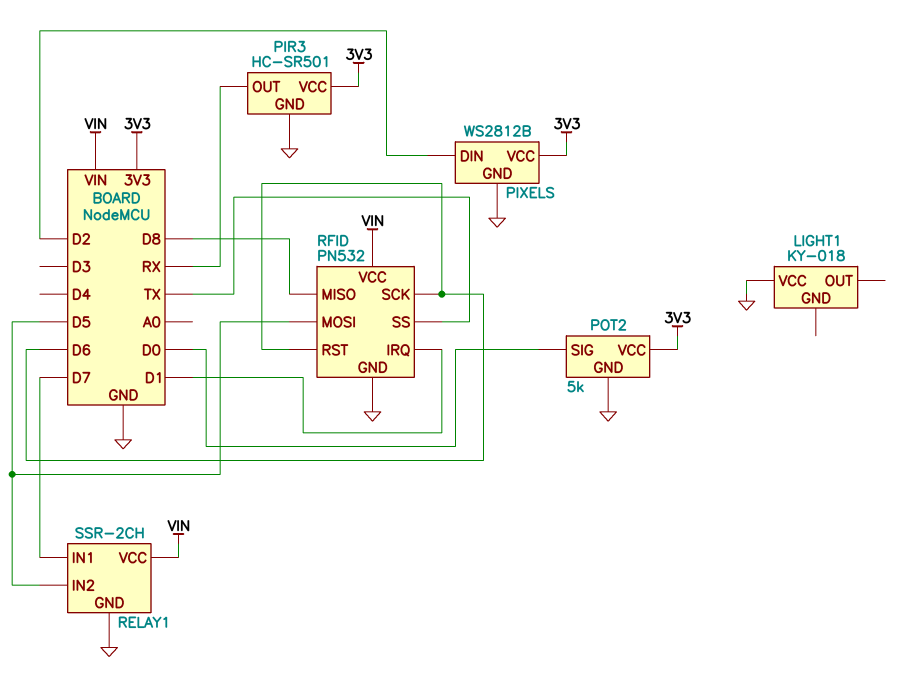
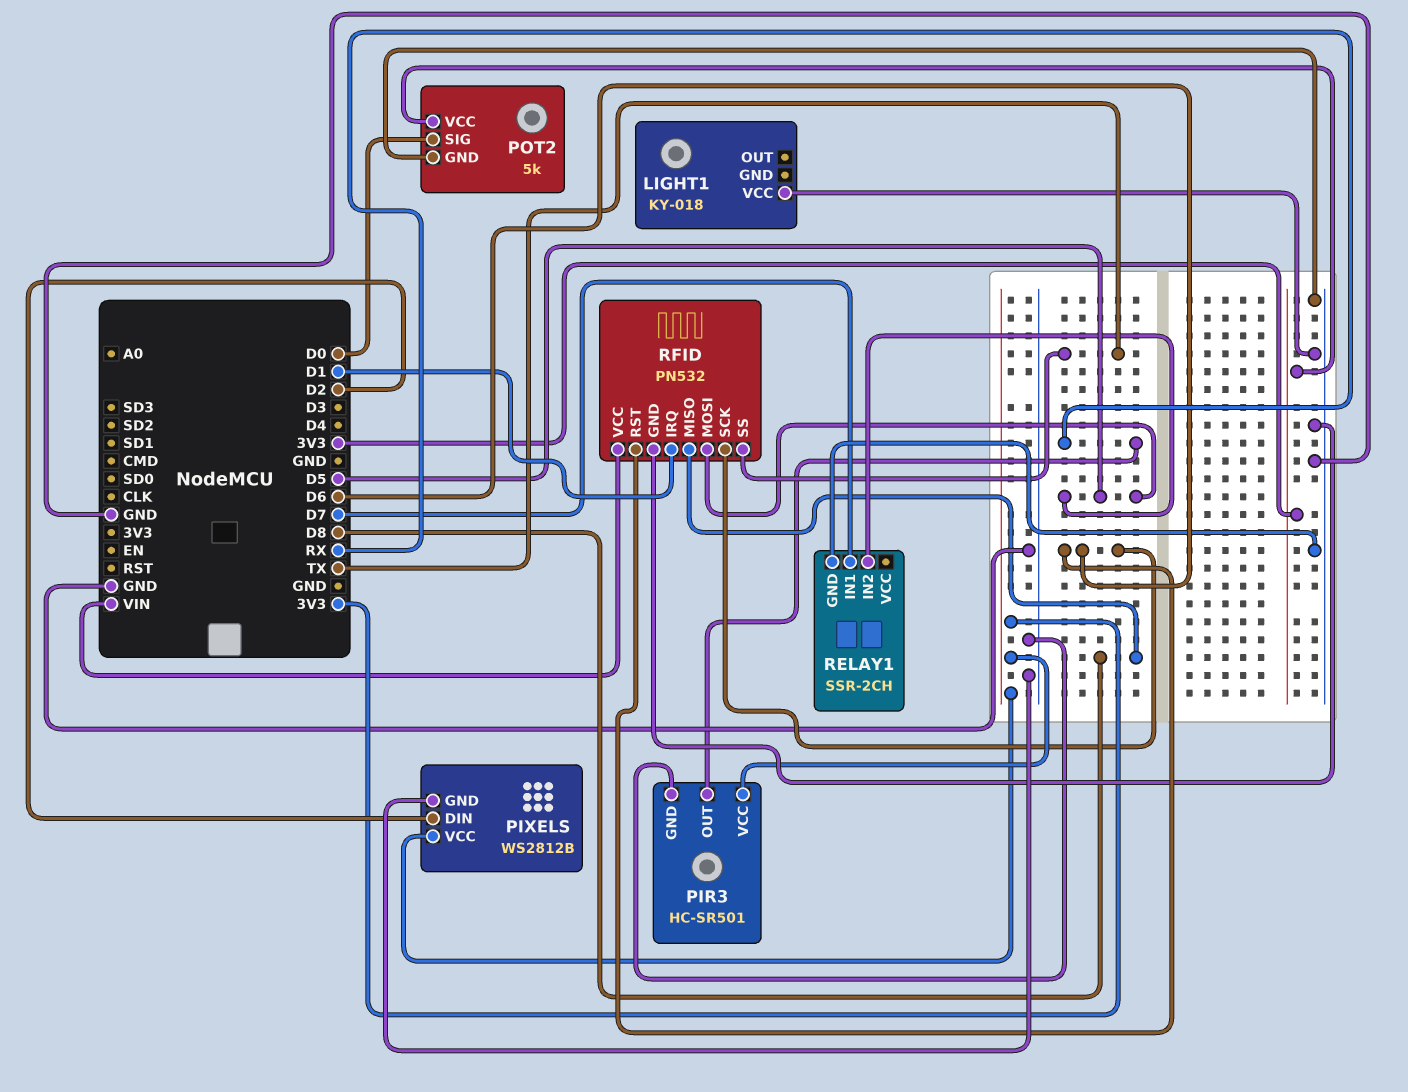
RELAY1 pin VCC: VIN -> none

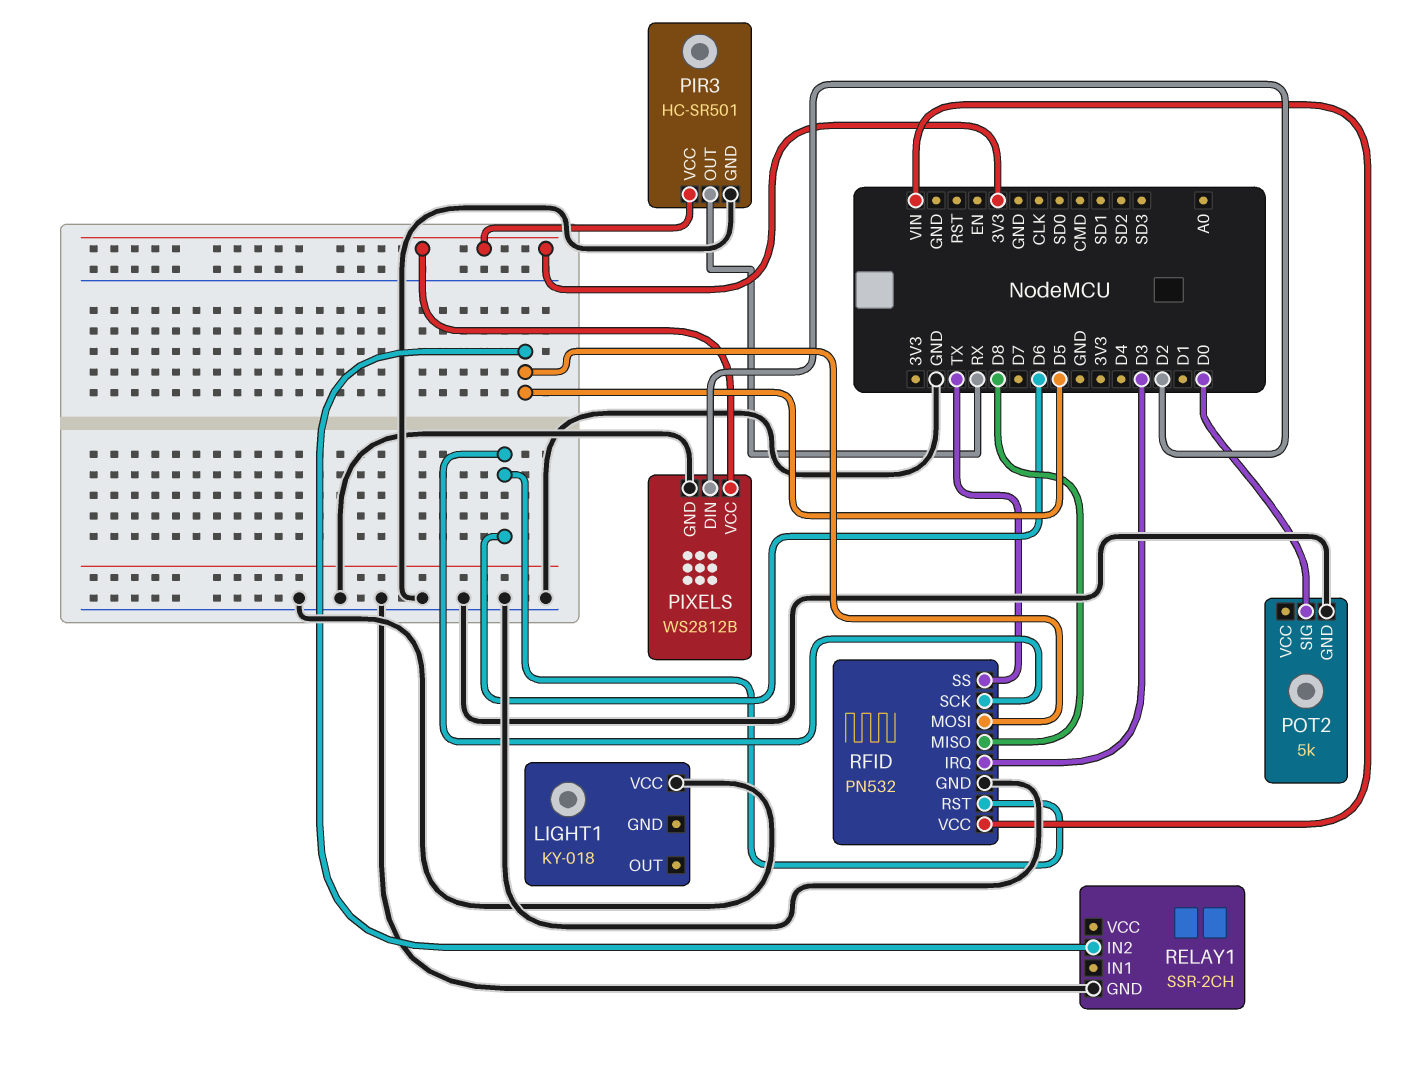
POT2 pin VCC: 3V3 -> none
RELAY1 pin IN1: D7 -> none
RFID pin IRQ: D1 -> D3

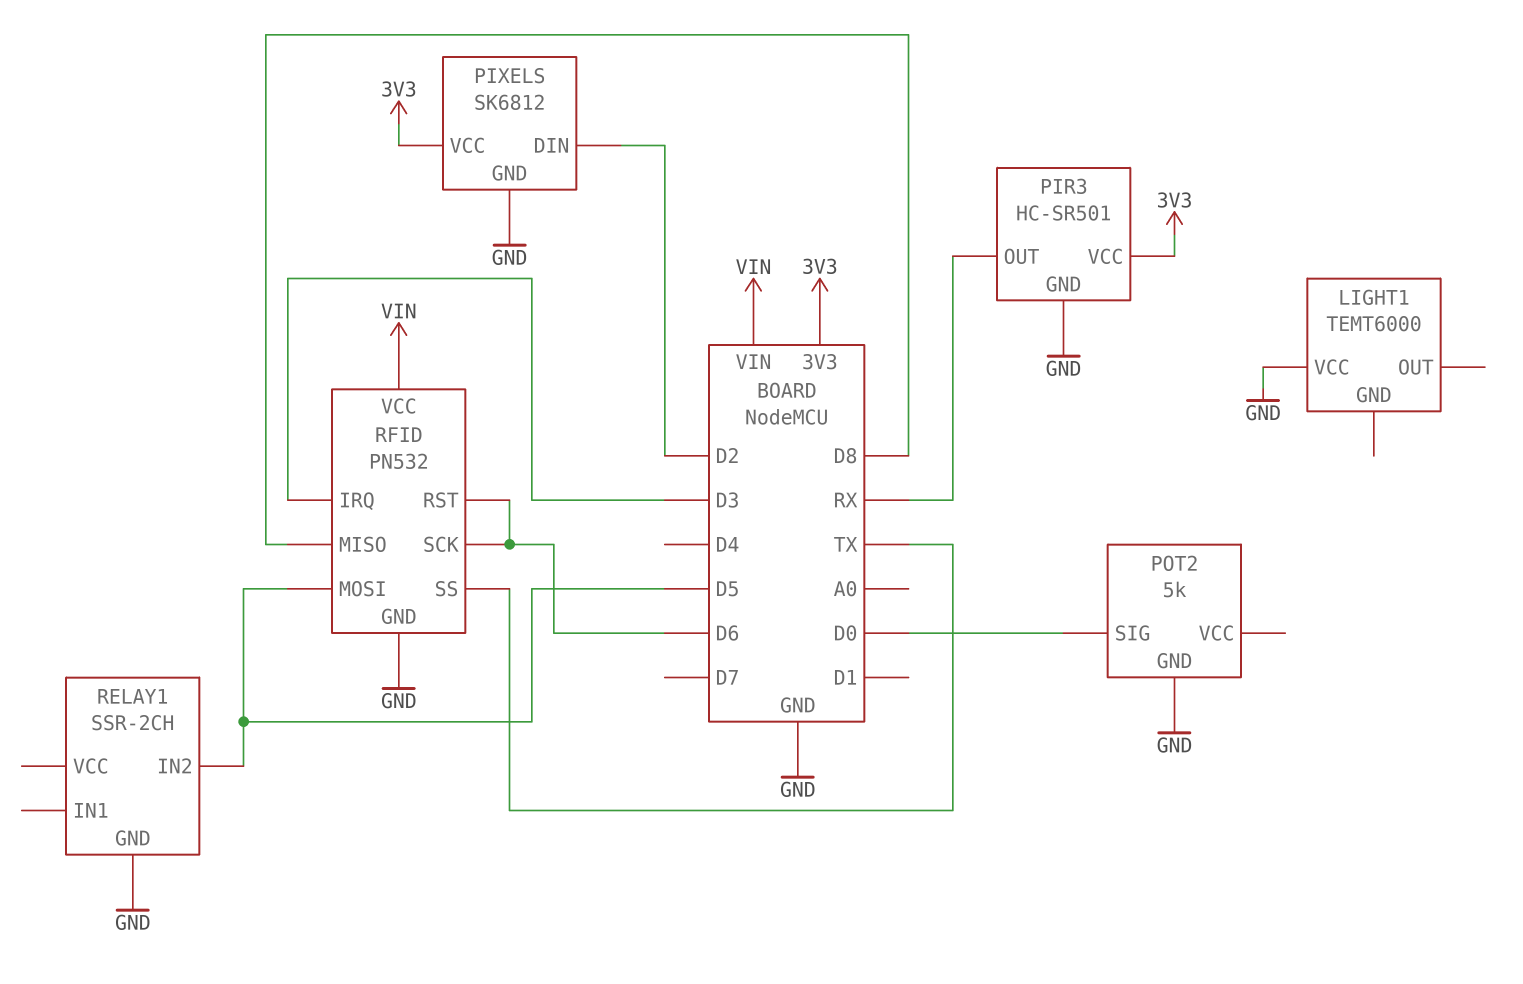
LIGHT1: KY-018 -> TEMT6000
PIXELS: WS2812B -> SK6812

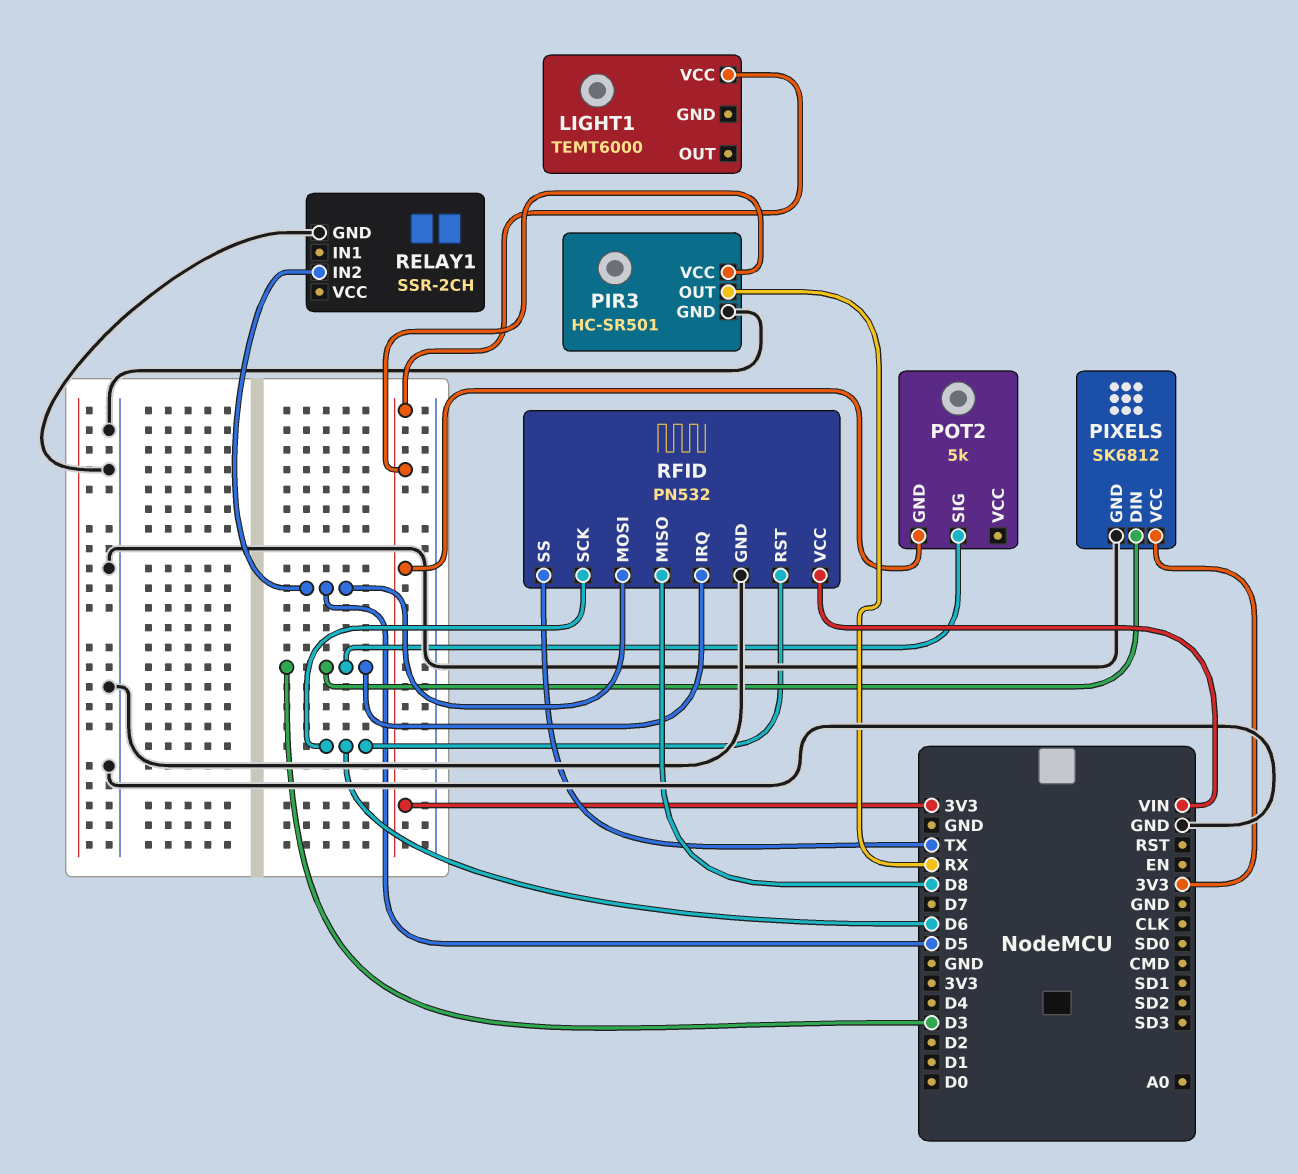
LIGHT1 pin VCC: GND -> 3V3
PIXELS pin DIN: D2 -> D3
POT2 pin GND: GND -> 3V3
POT2 pin SIG: D0 -> D3

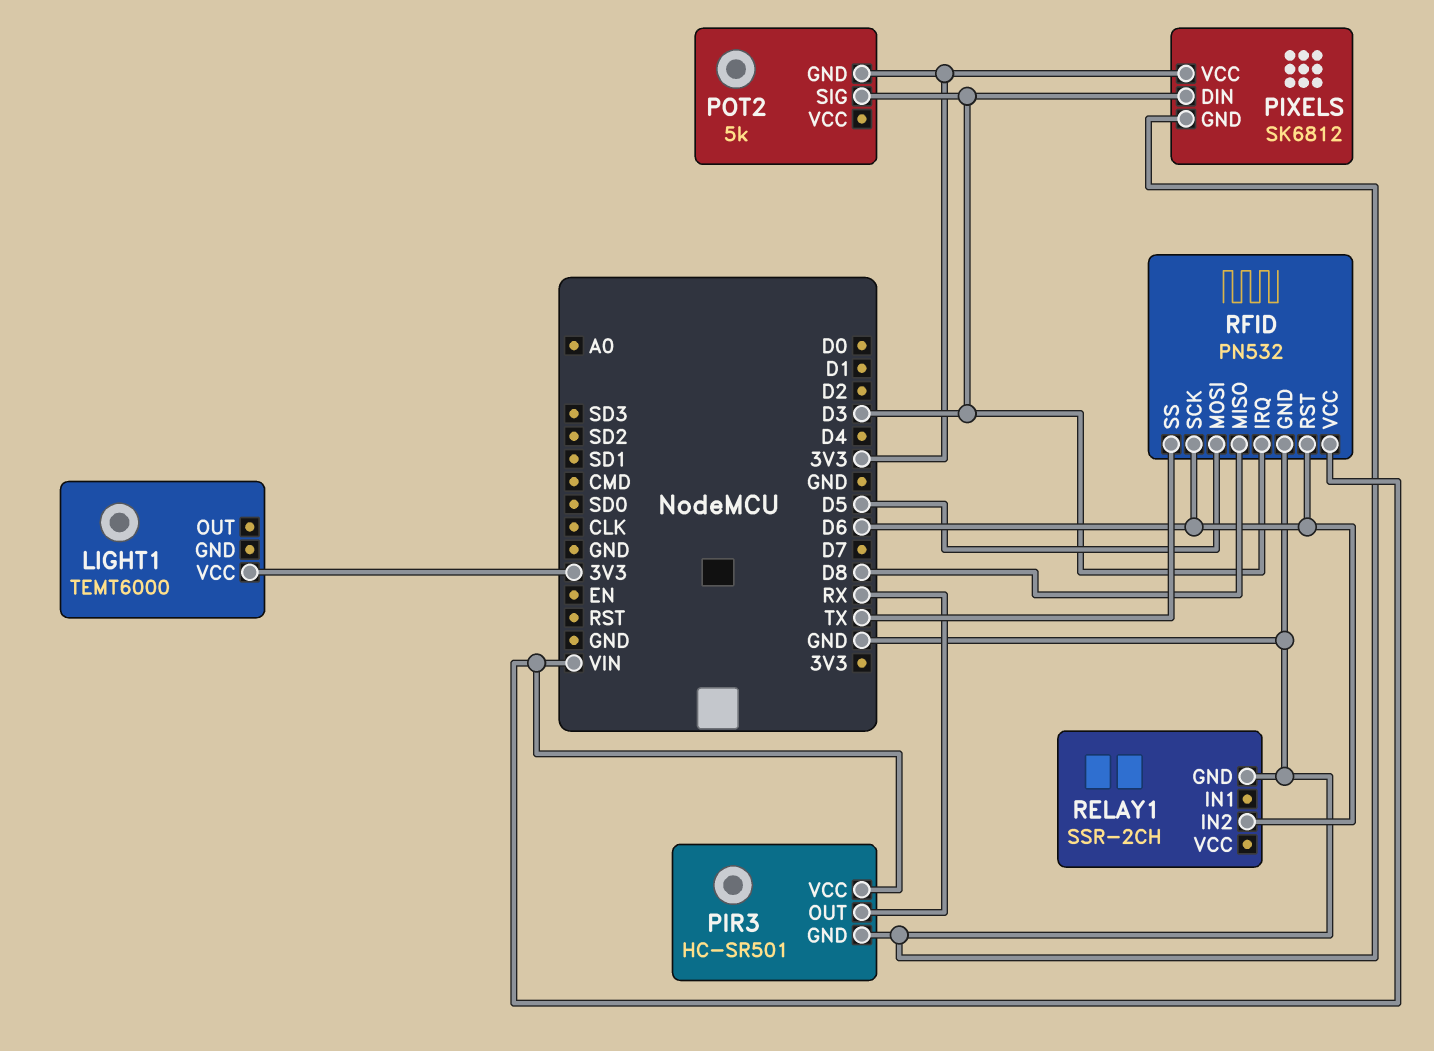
PIR3 pin VCC: 3V3 -> VIN
RELAY1 pin IN2: D5 -> D6

